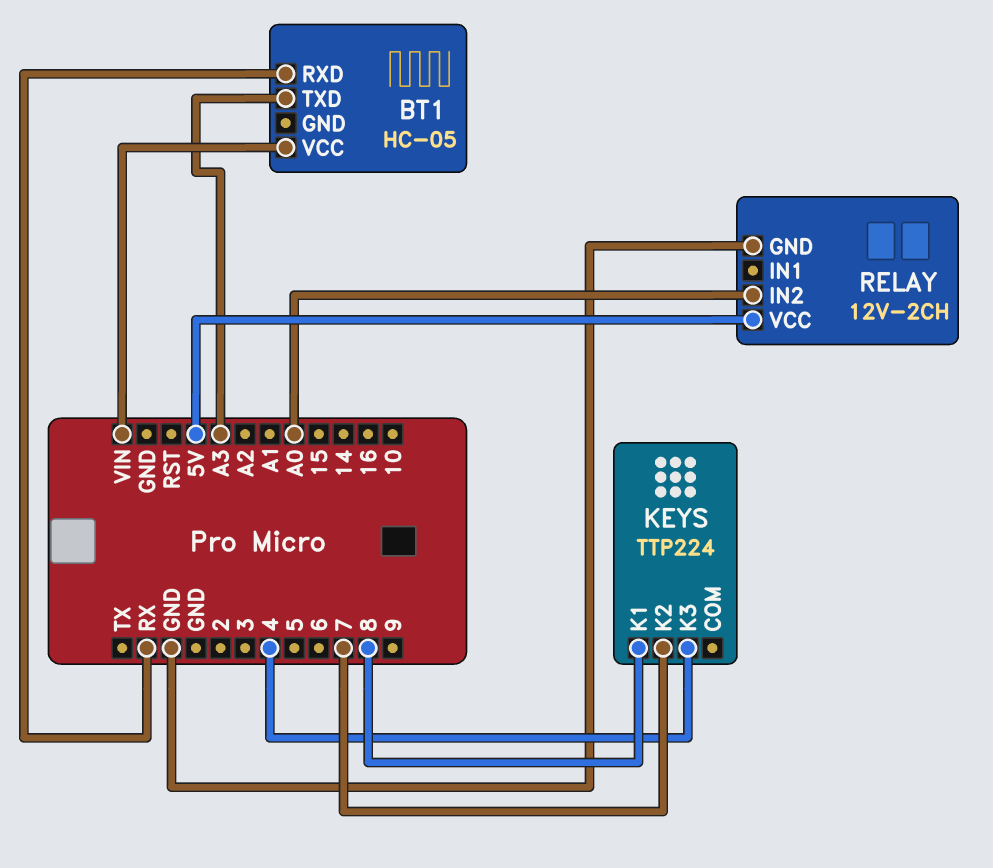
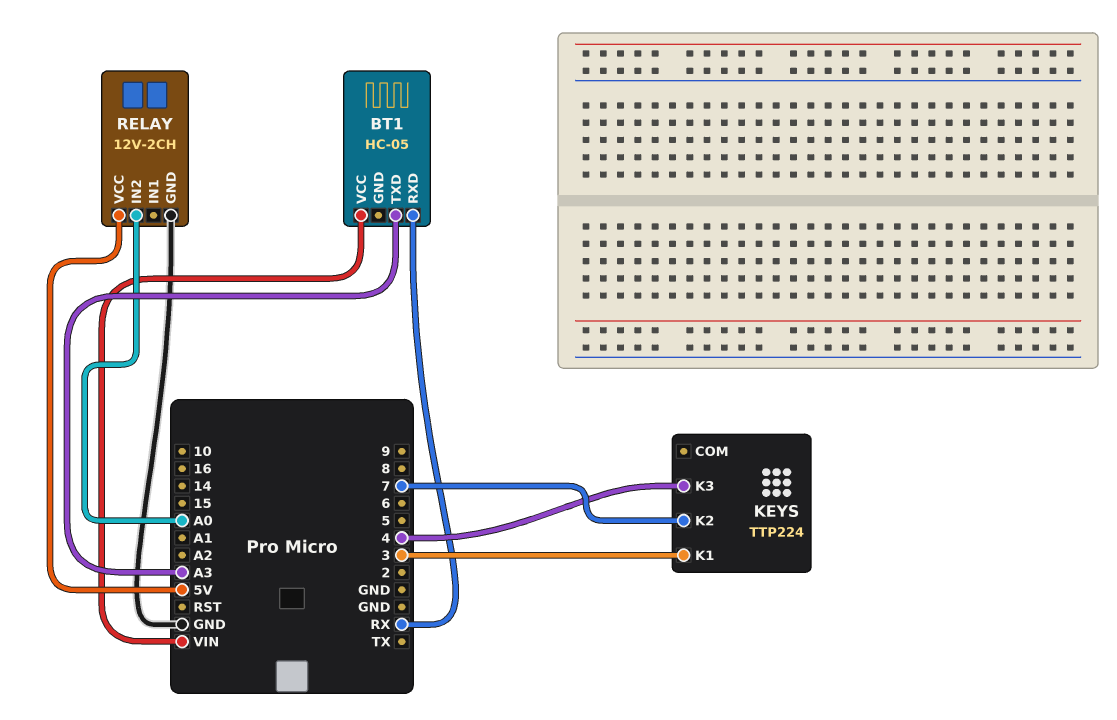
KEYS pin K1: 8 -> 3

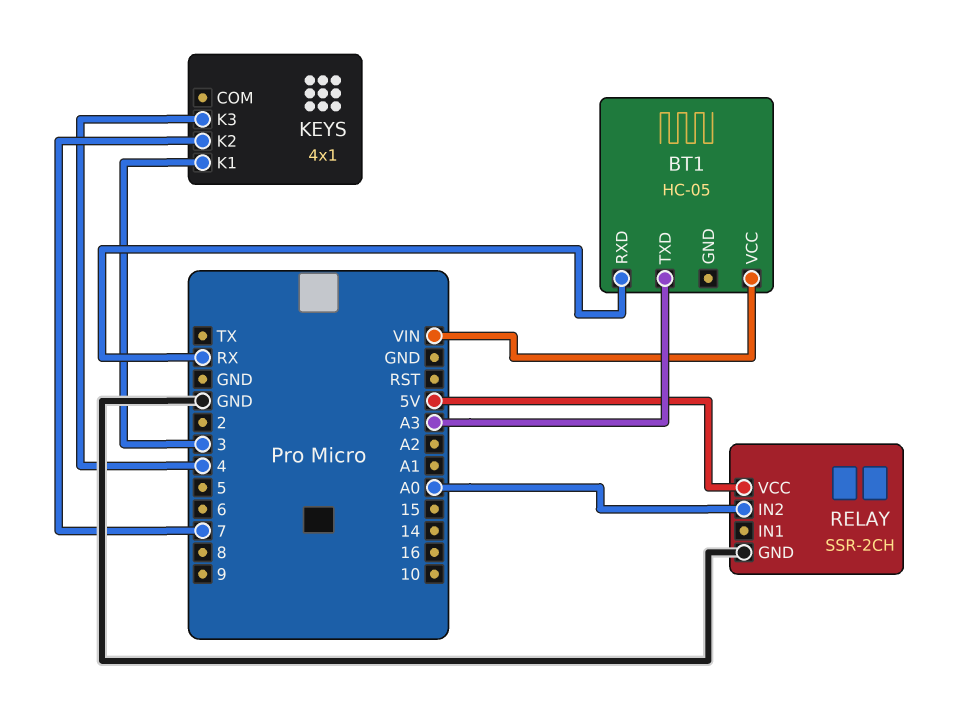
KEYS: TTP224 -> 4x1
RELAY: 12V-2CH -> SSR-2CH

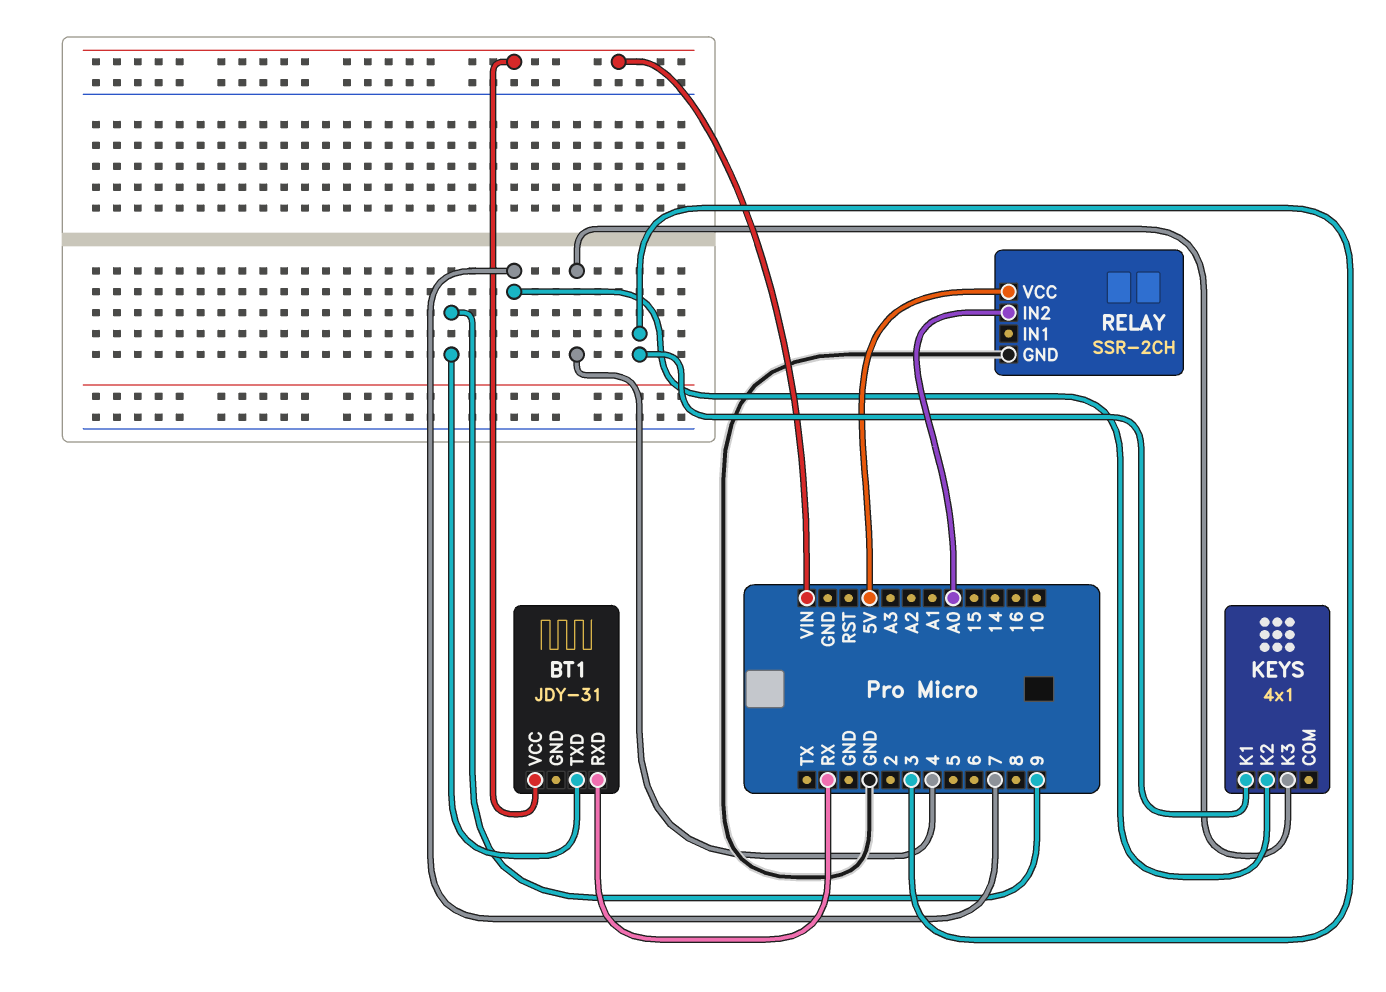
BT1: HC-05 -> JDY-31
BT1 pin TXD: A3 -> 9

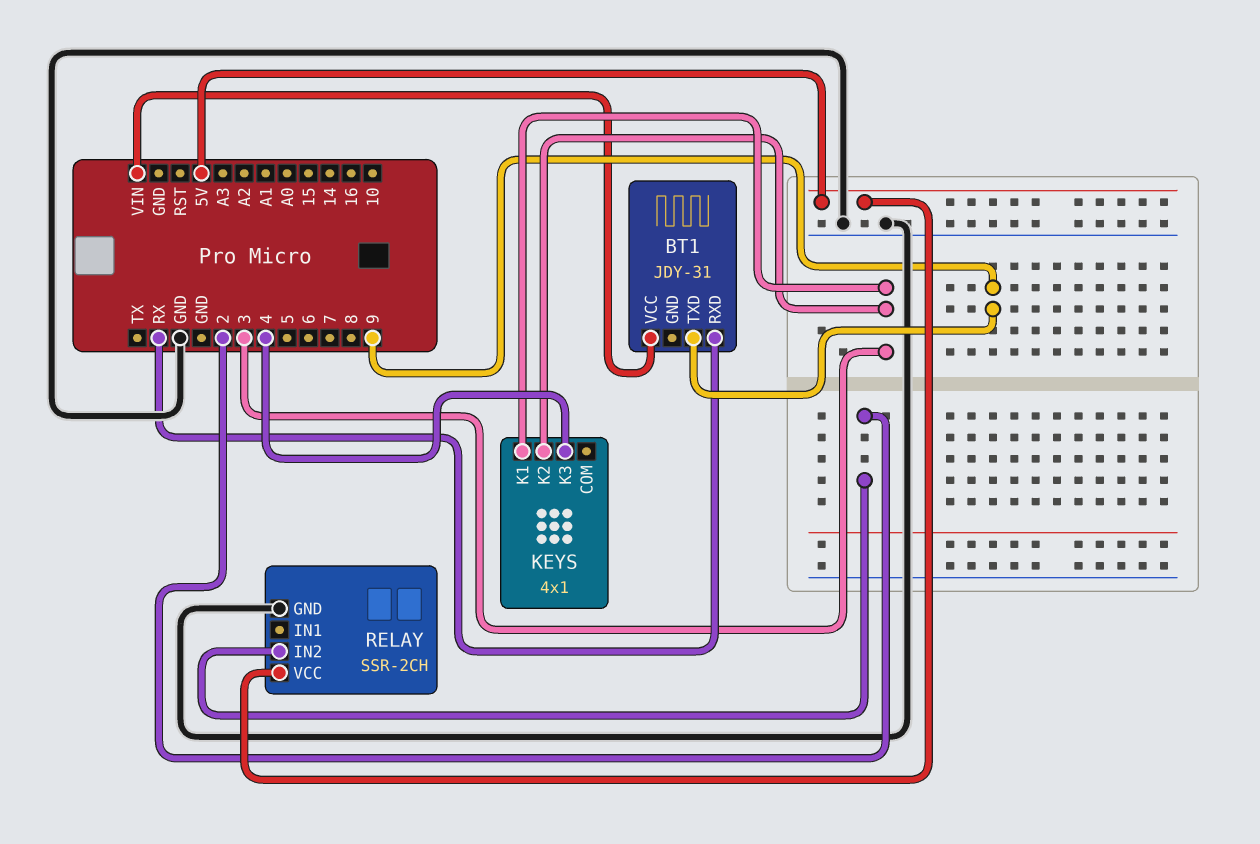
KEYS pin K2: 7 -> 3
RELAY pin IN2: A0 -> 2

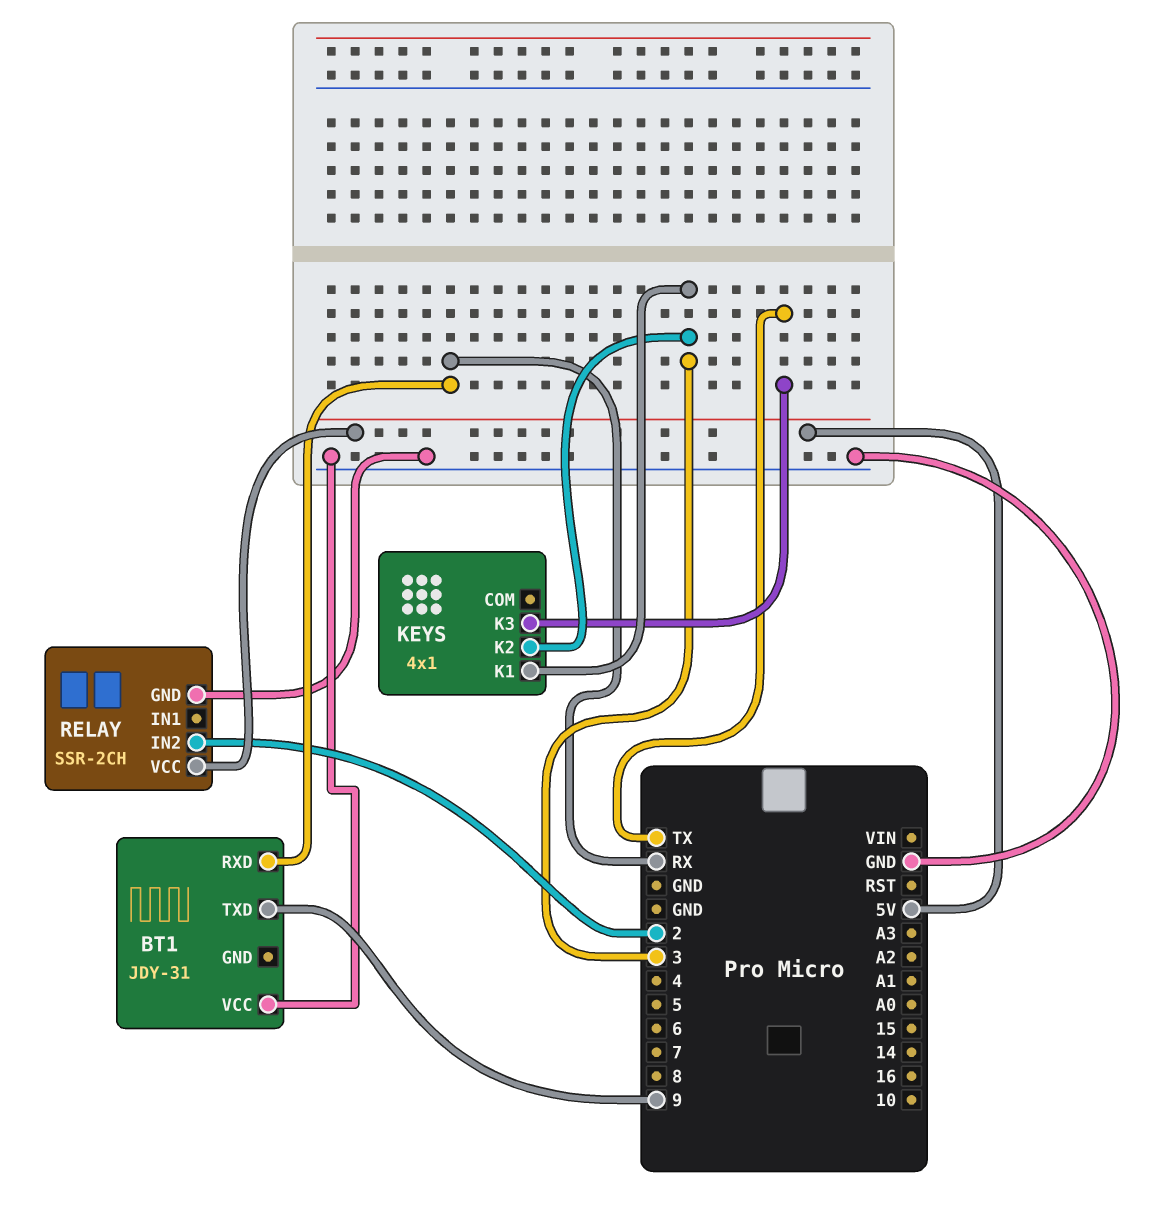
BT1 pin VCC: VIN -> GND
KEYS pin K3: 4 -> TX

